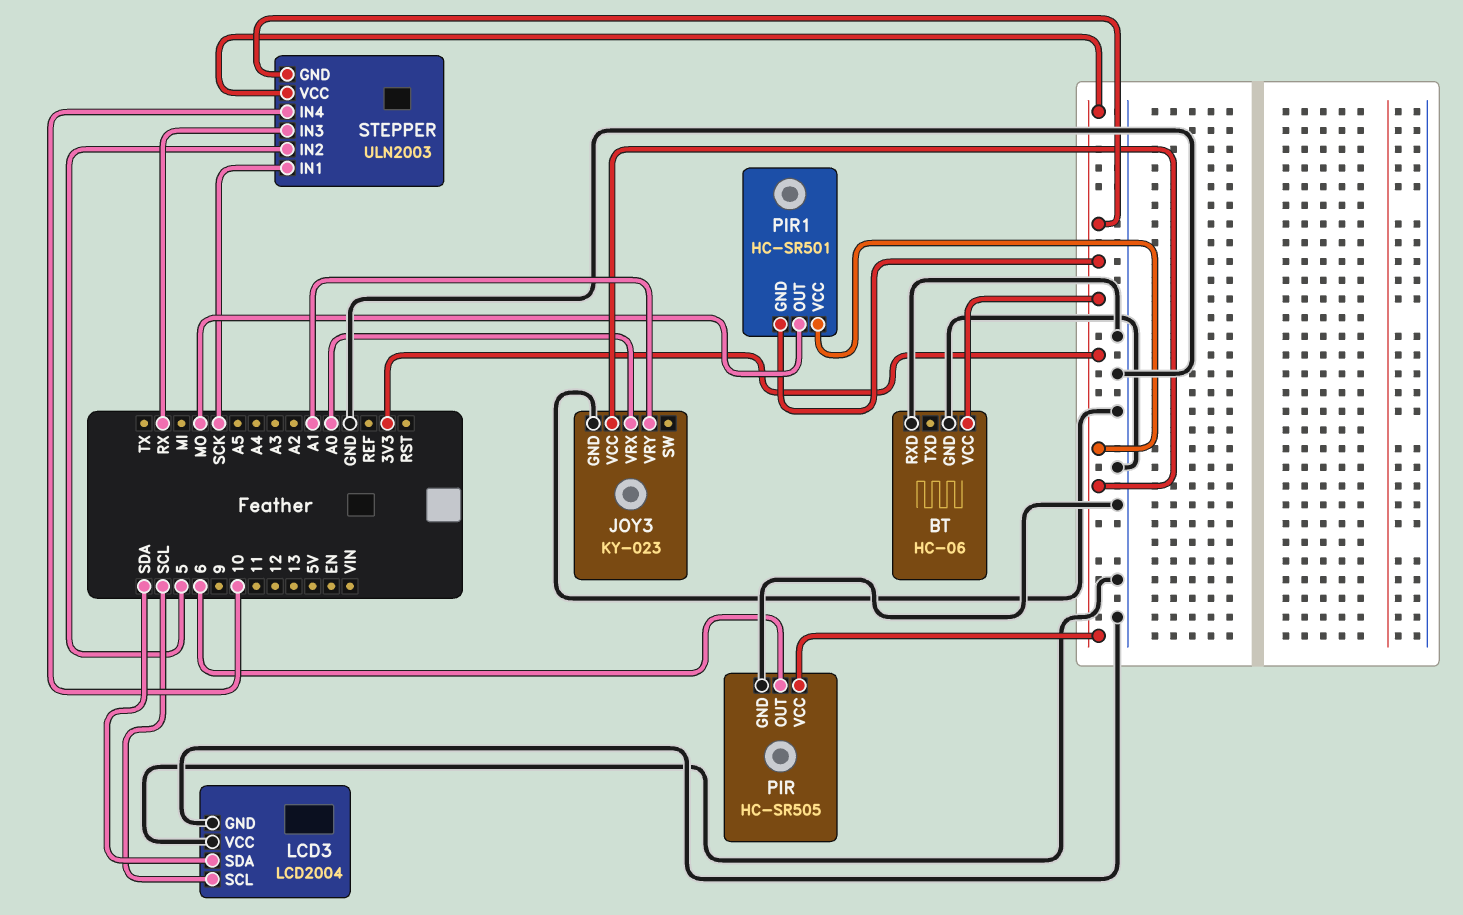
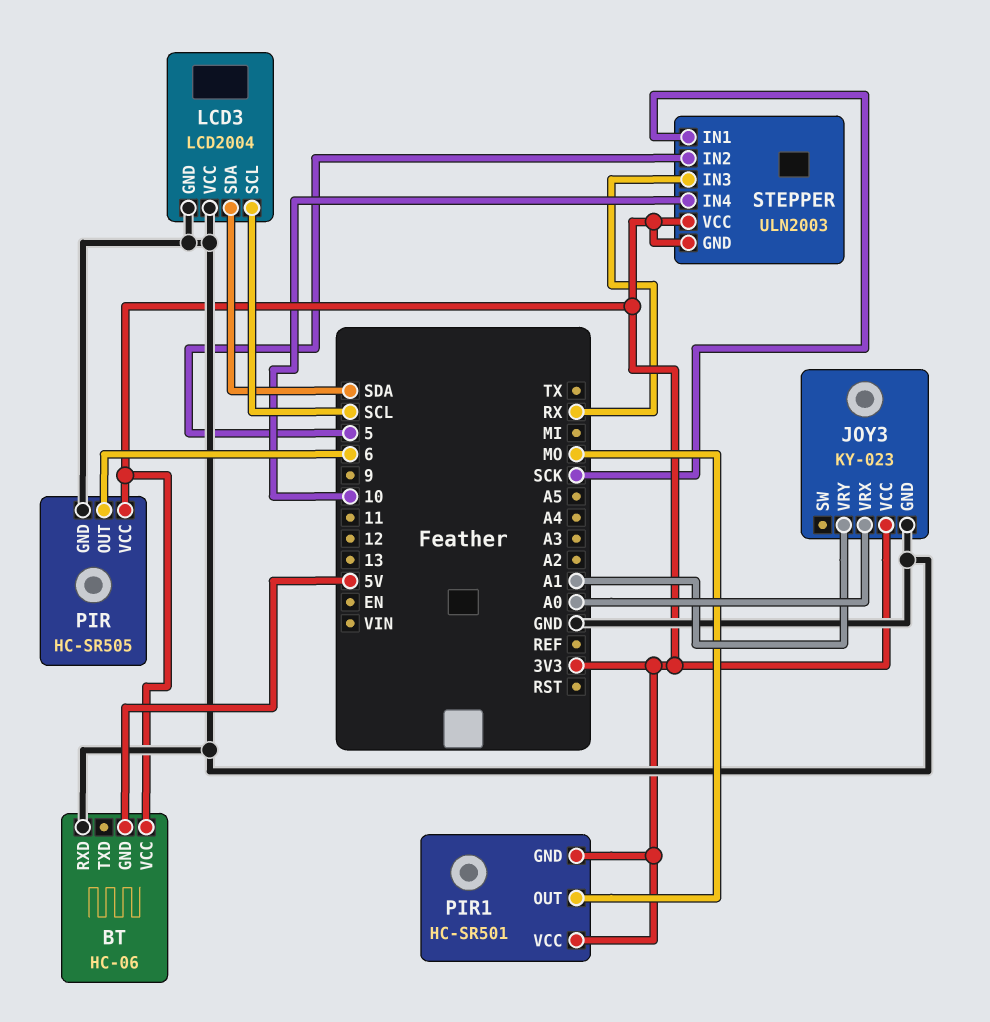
BT pin GND: GND -> 5V

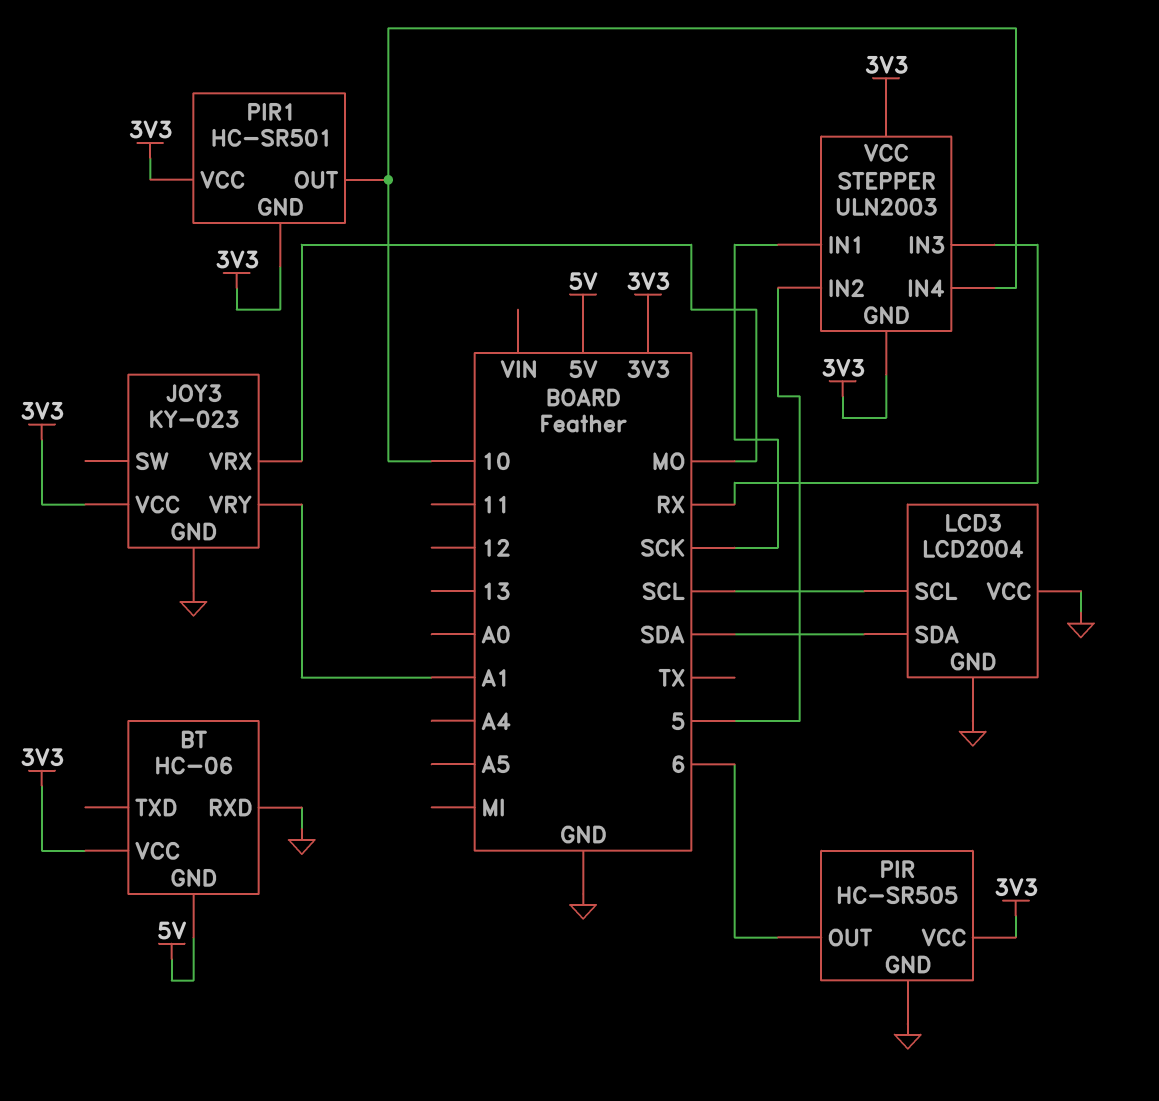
JOY3 pin VRX: A0 -> MO
PIR1 pin OUT: MO -> 10

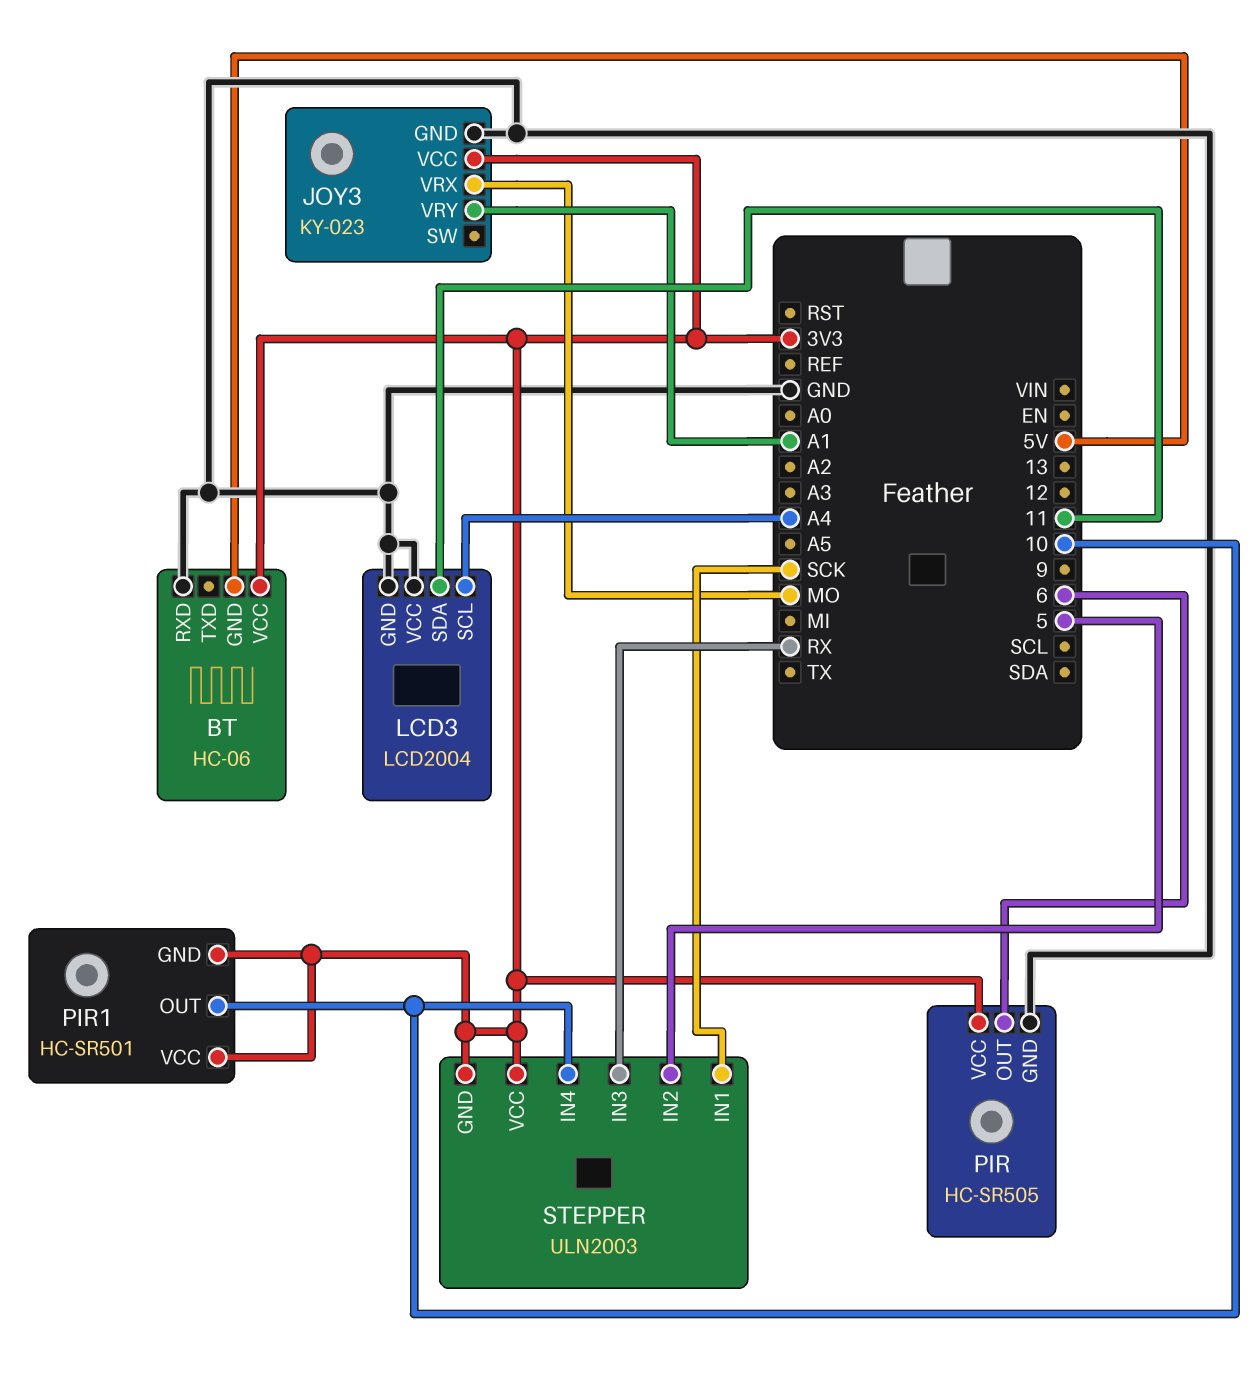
LCD3 pin SCL: SCL -> A4
LCD3 pin SDA: SDA -> 11

